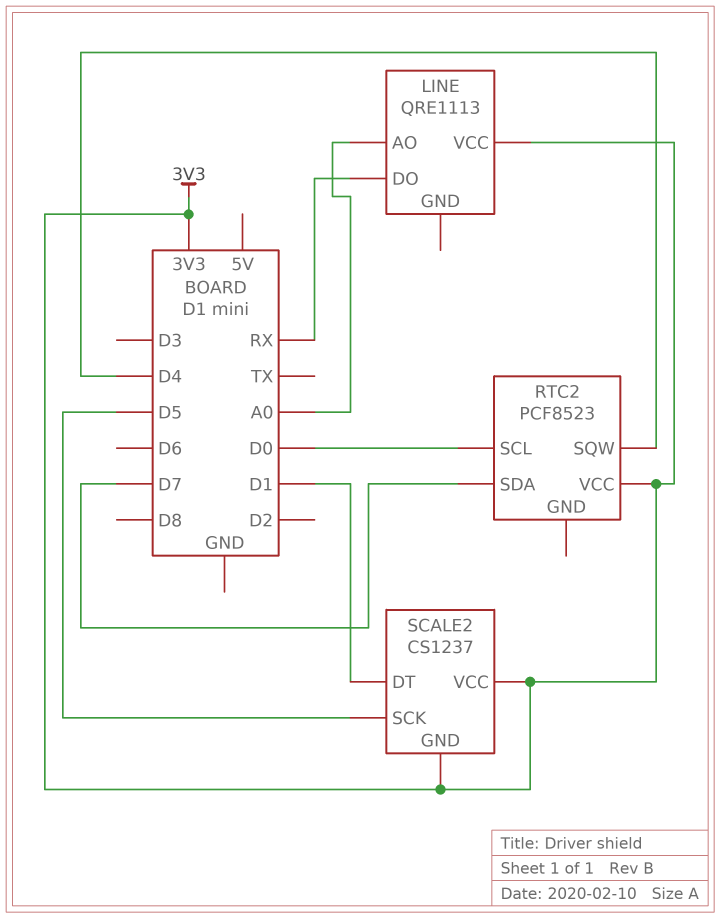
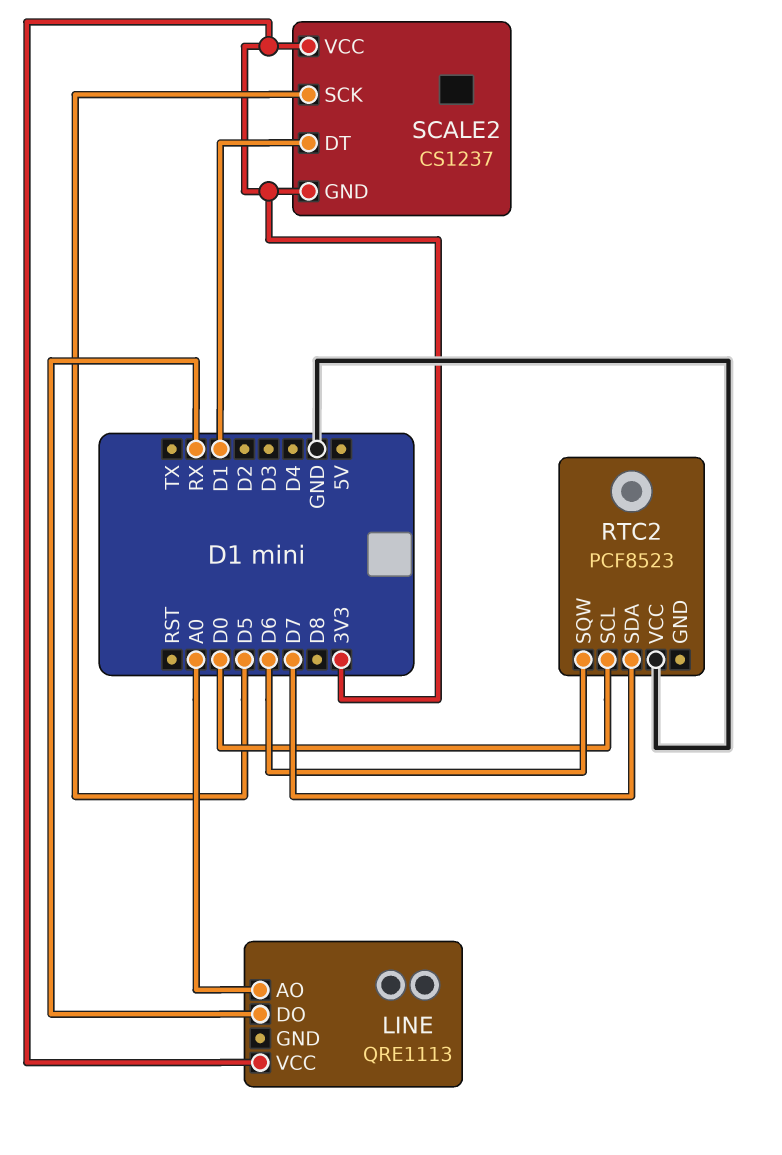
RTC2 pin SQW: D4 -> D6
RTC2 pin VCC: 3V3 -> GND

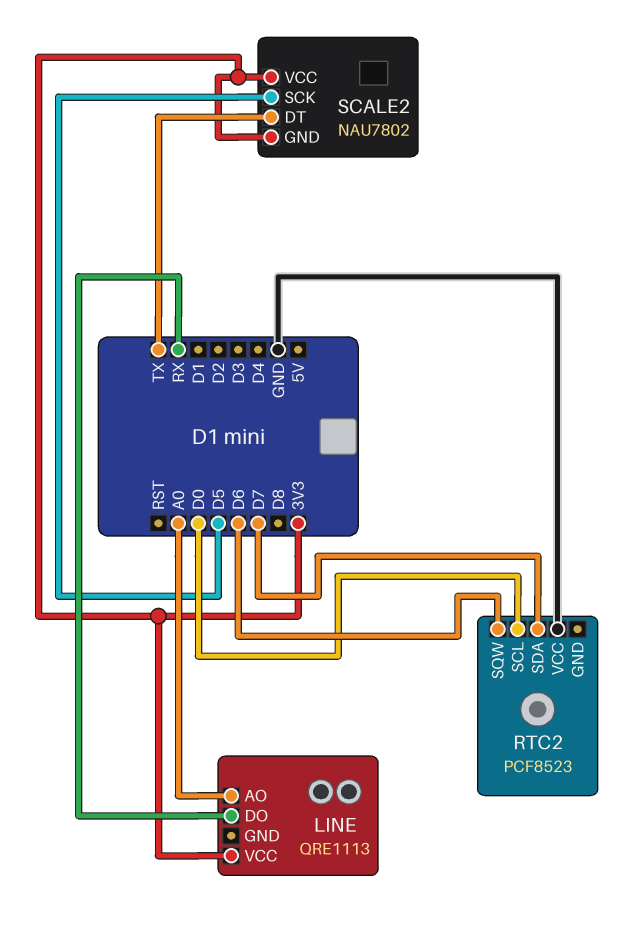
SCALE2: CS1237 -> NAU7802
SCALE2 pin DT: D1 -> TX

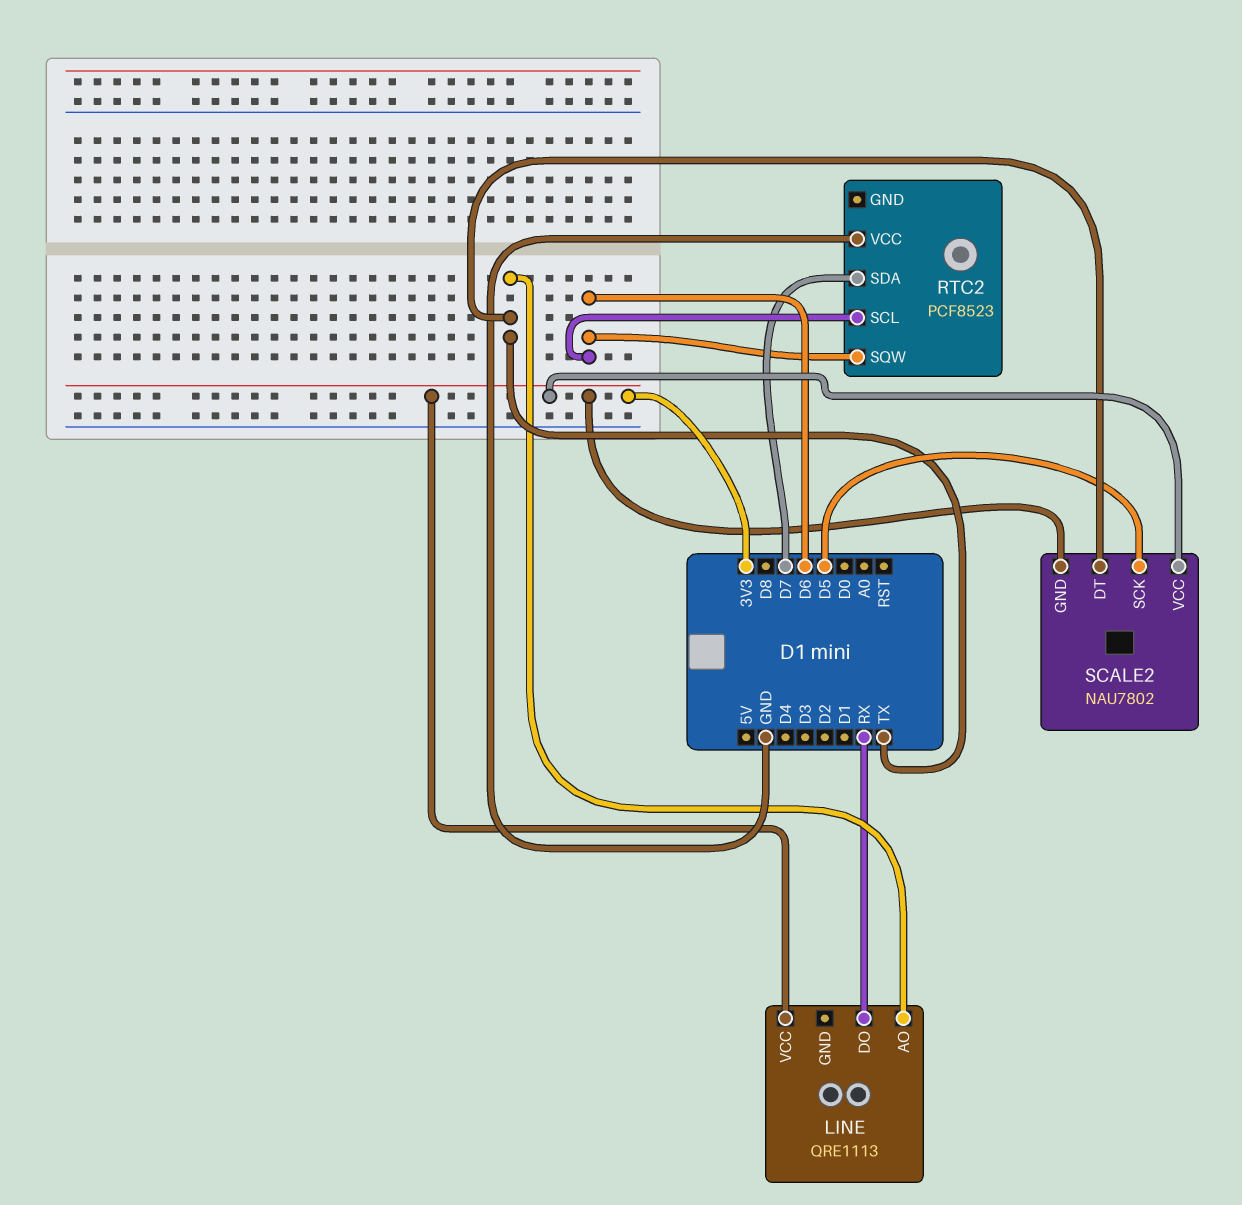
LINE pin AO: A0 -> TX
RTC2 pin SCL: D0 -> D6

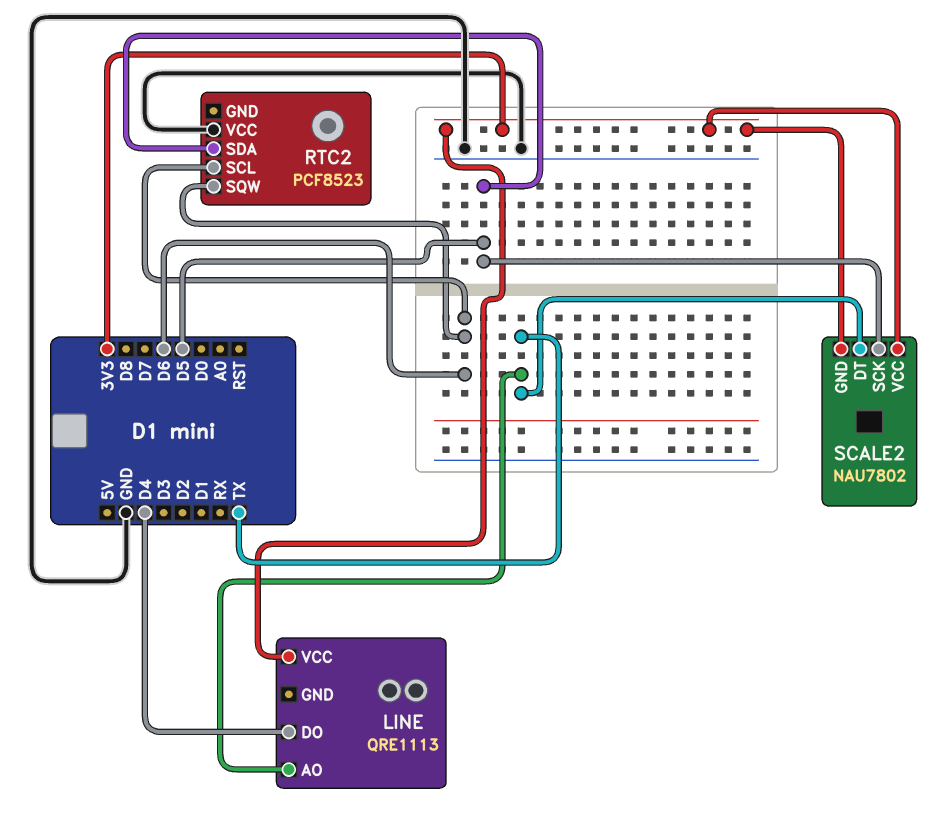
LINE pin DO: RX -> D4
RTC2 pin SDA: D7 -> D5

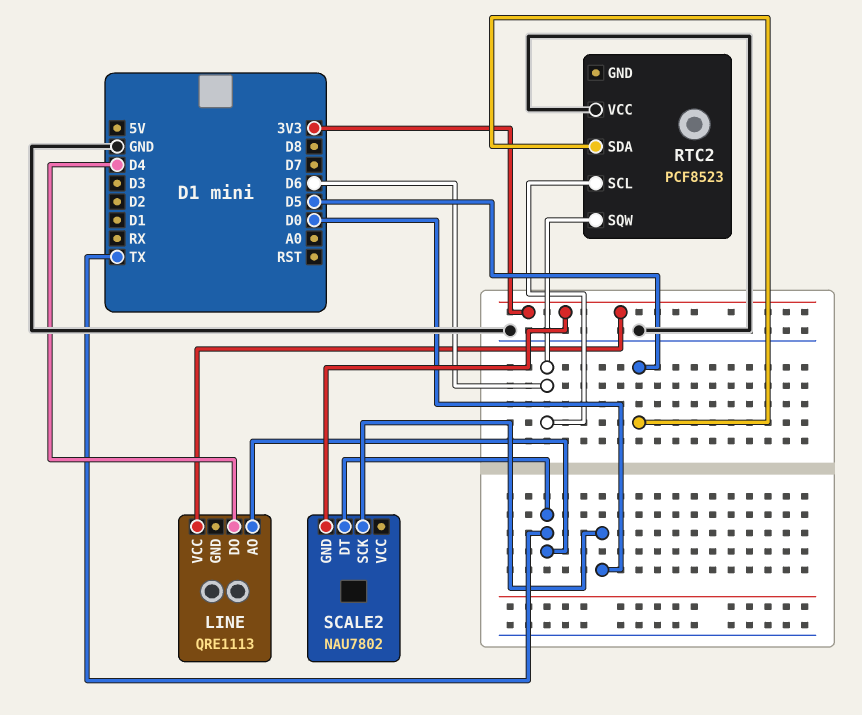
SCALE2 pin SCK: D5 -> D0
SCALE2 pin VCC: 3V3 -> none

